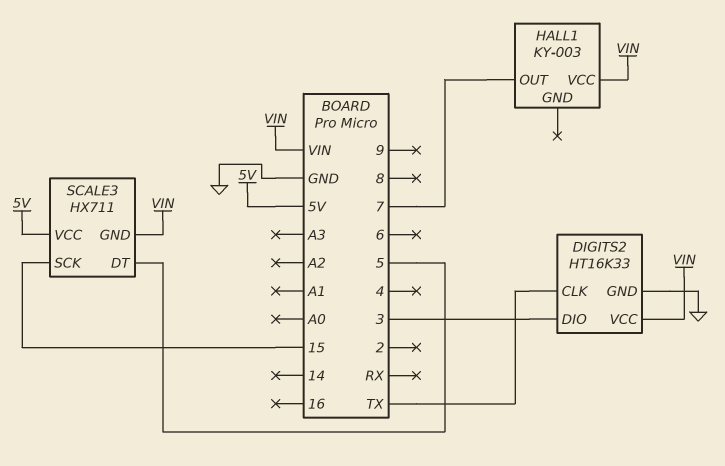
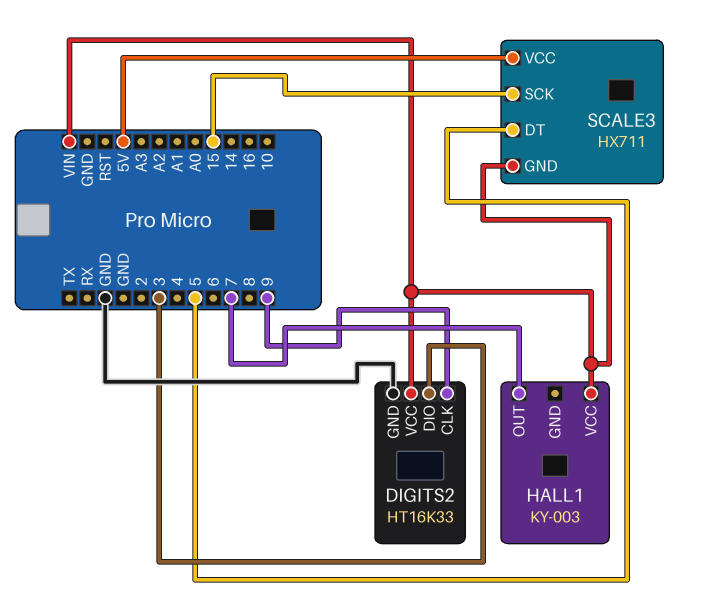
DIGITS2 pin CLK: TX -> 9

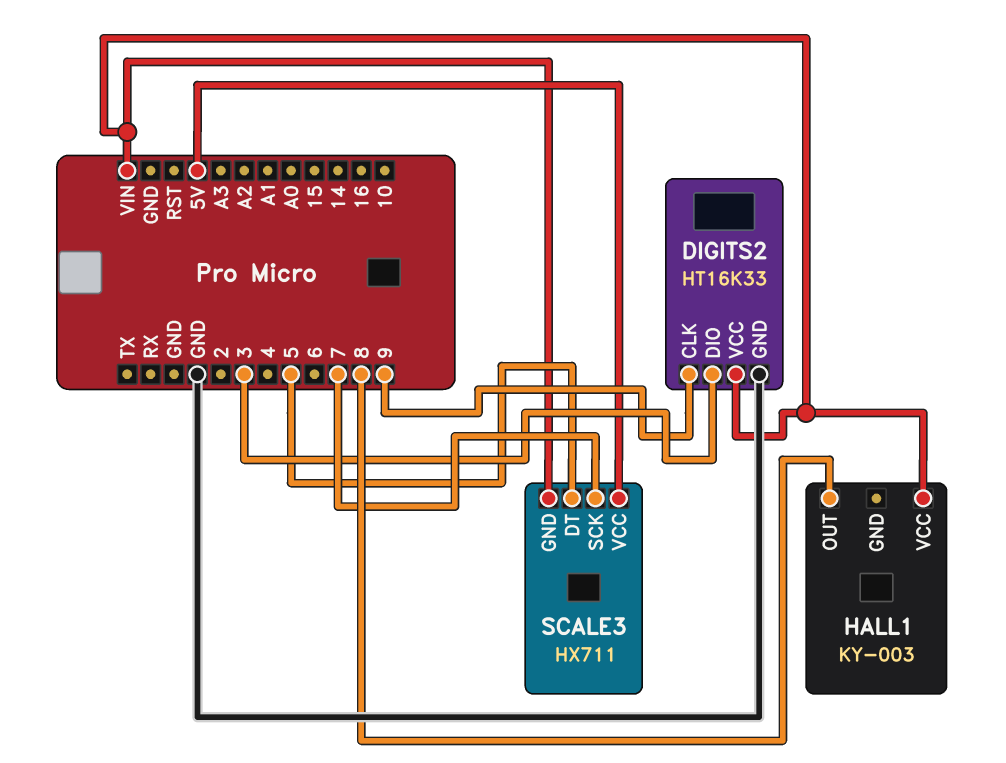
HALL1 pin OUT: 7 -> 8
SCALE3 pin SCK: 15 -> 7

